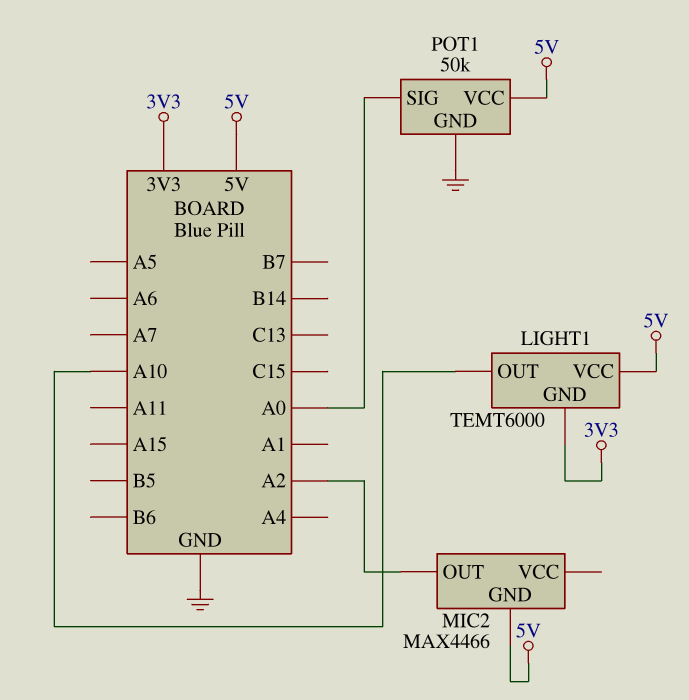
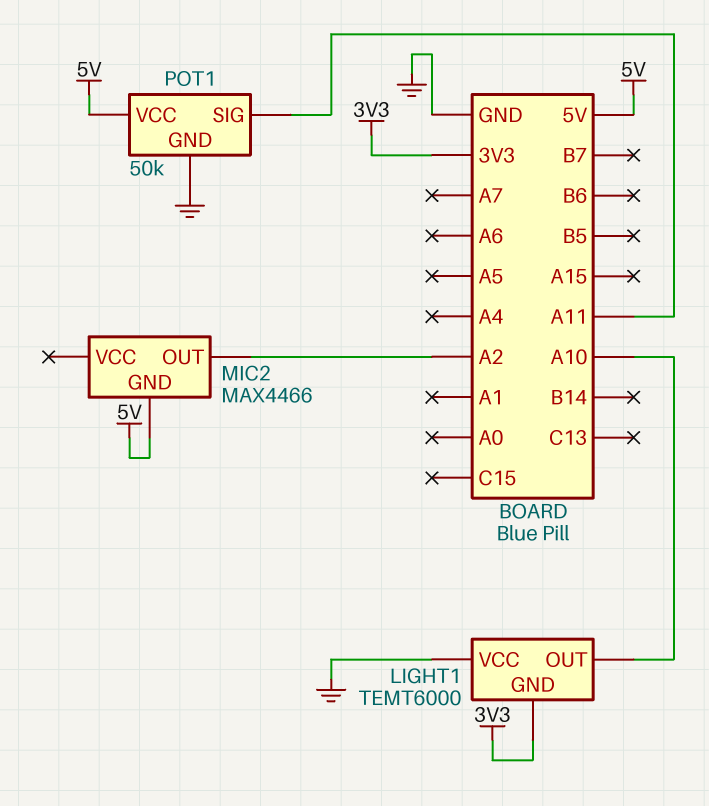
LIGHT1 pin VCC: 5V -> GND
POT1 pin SIG: A0 -> A11

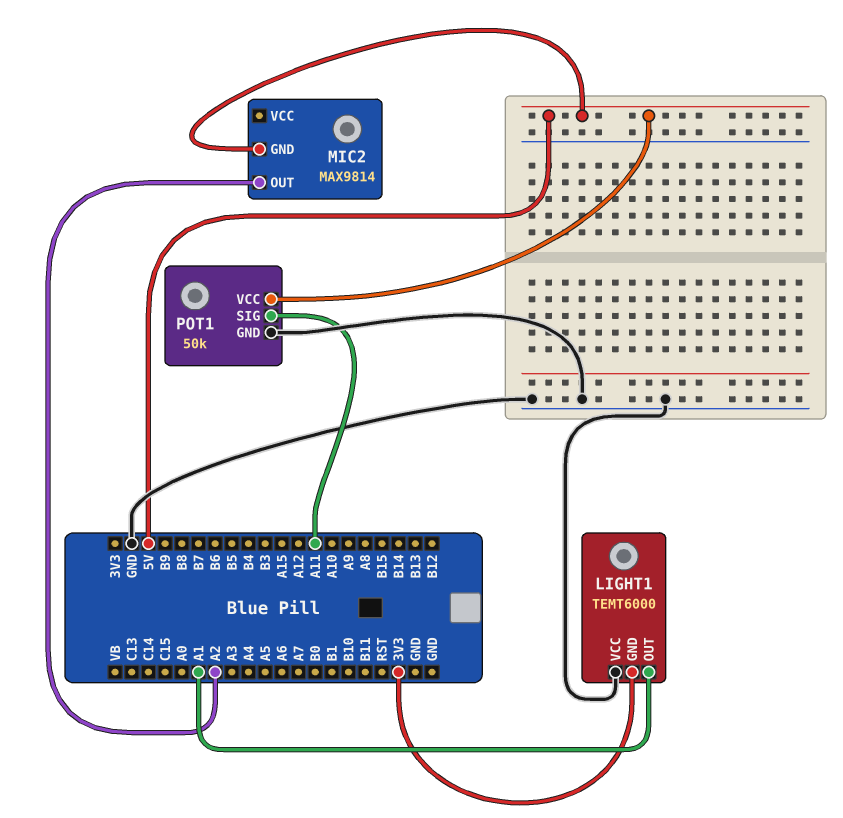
LIGHT1 pin OUT: A10 -> A1
MIC2: MAX4466 -> MAX9814

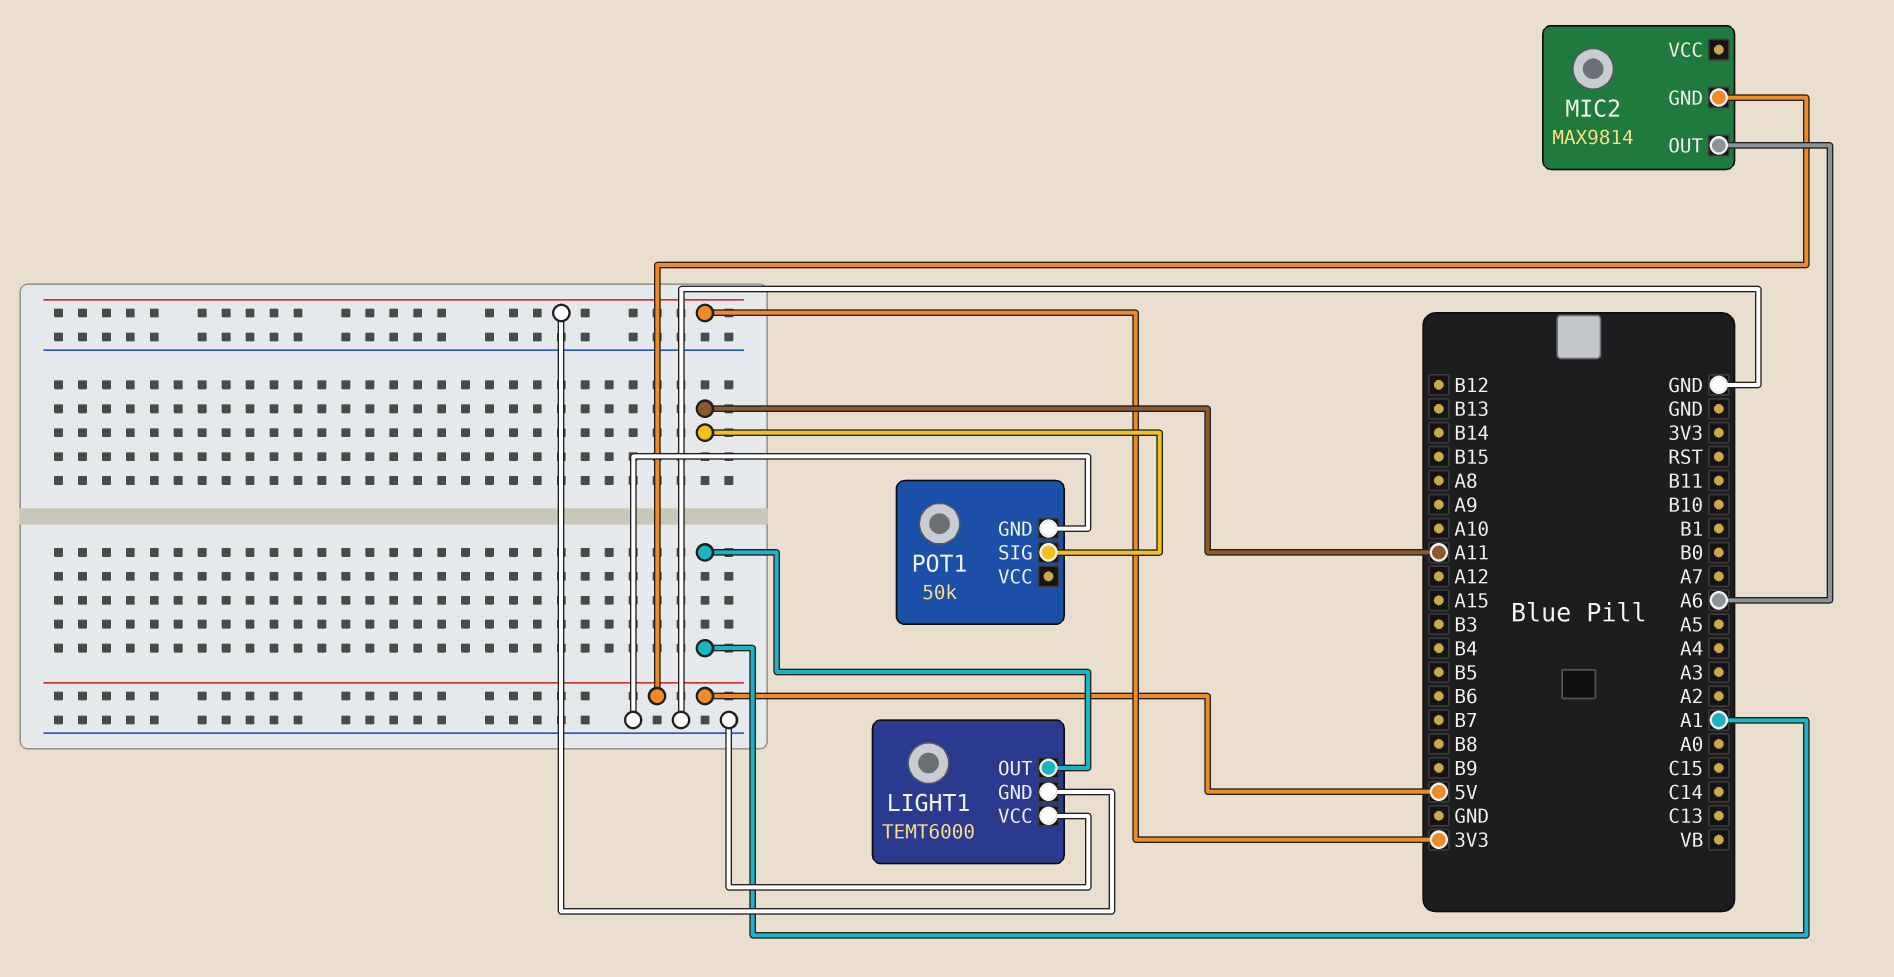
MIC2 pin OUT: A2 -> A6
POT1 pin VCC: 5V -> none

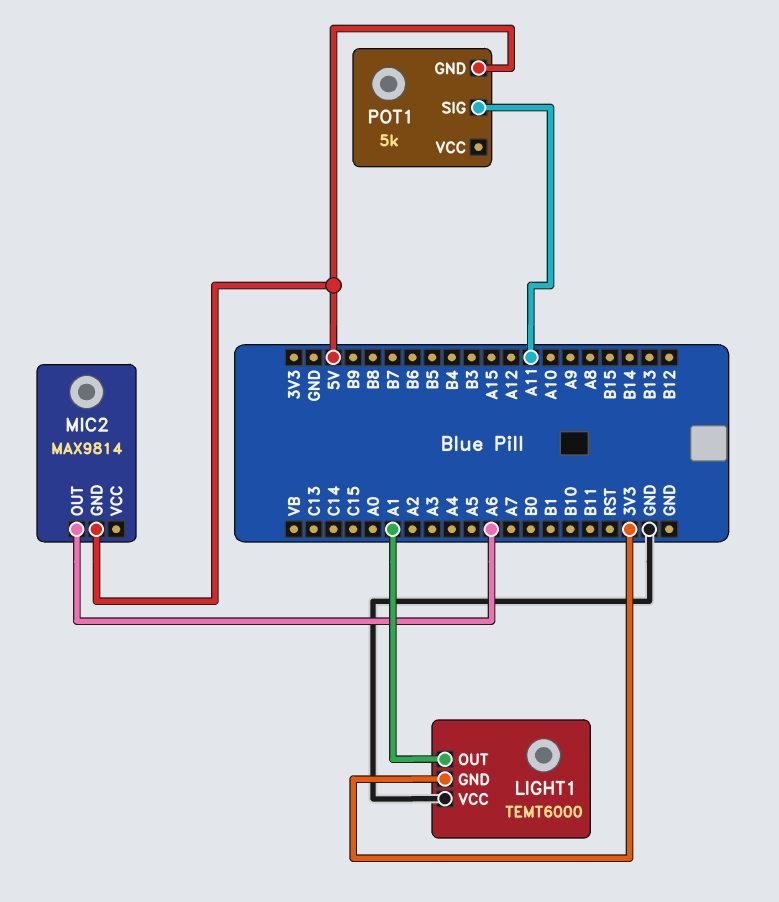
POT1: 50k -> 5k
POT1 pin GND: GND -> 5V

